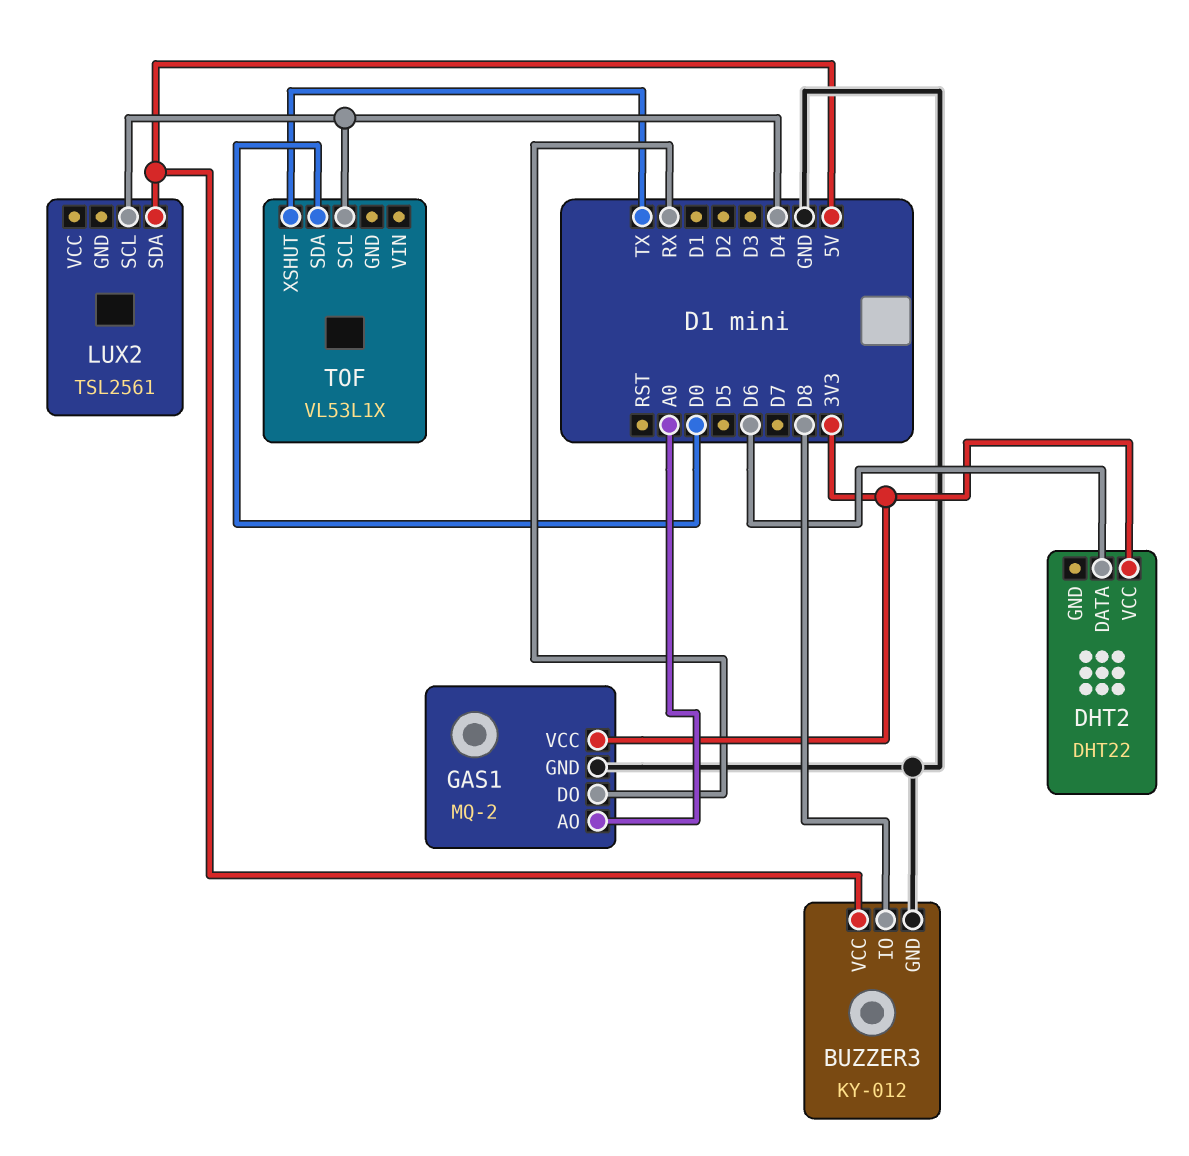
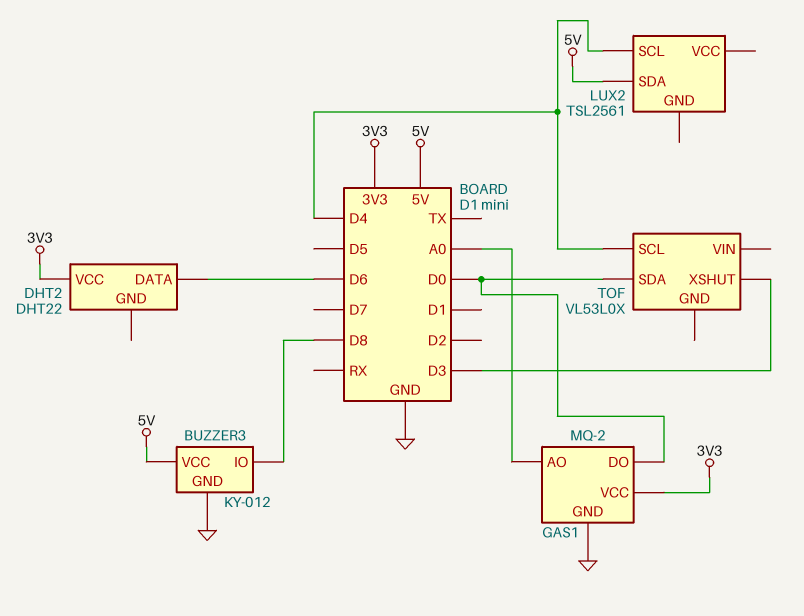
GAS1 pin DO: RX -> D0
TOF: VL53L1X -> VL53L0X
TOF pin XSHUT: TX -> D3

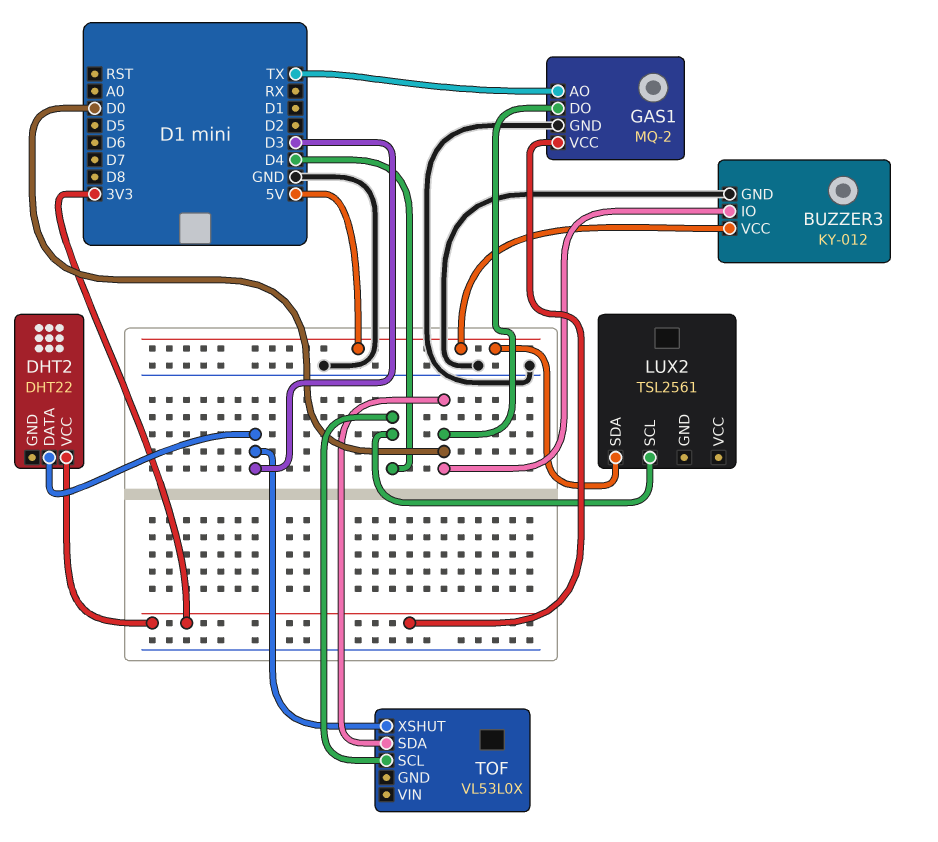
BUZZER3 pin IO: D8 -> D0
DHT2 pin DATA: D6 -> D3
GAS1 pin AO: A0 -> TX

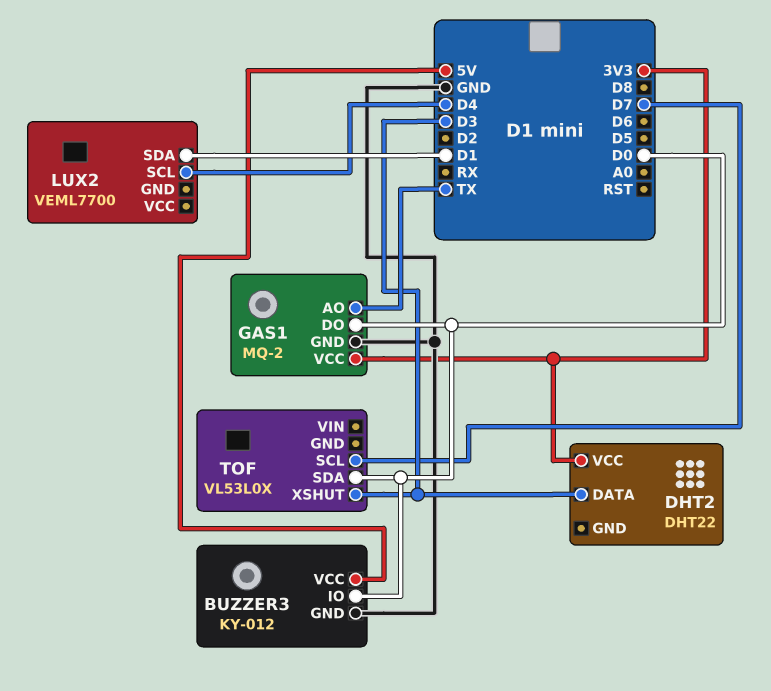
LUX2: TSL2561 -> VEML7700
LUX2 pin SDA: 5V -> D1
TOF pin SCL: D4 -> D7

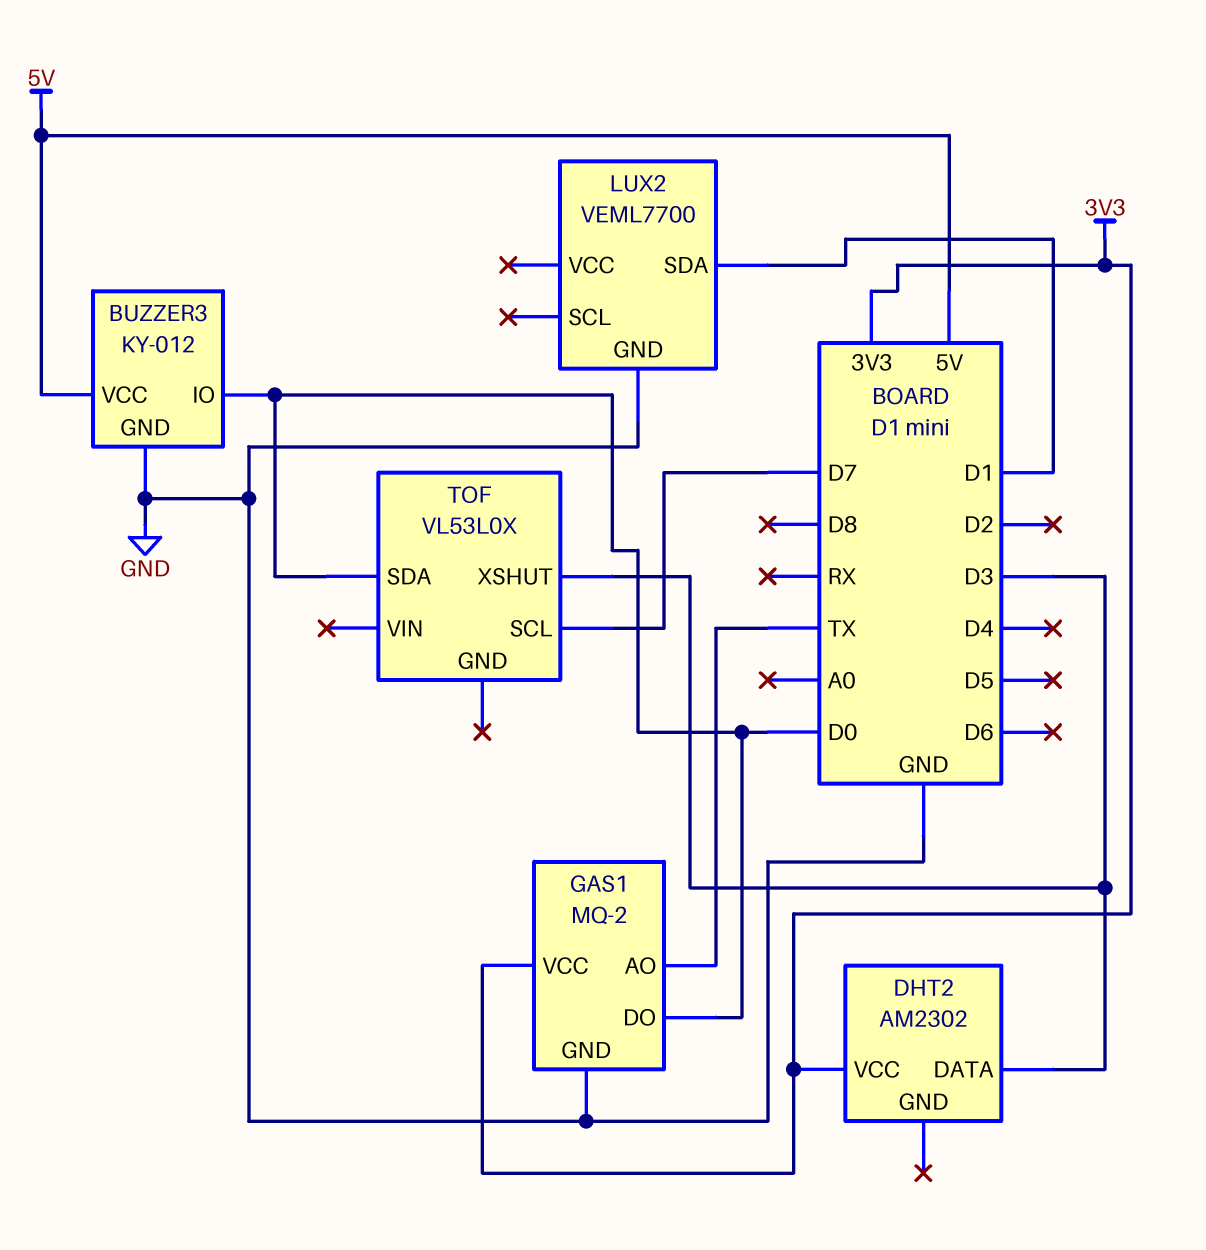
DHT2: DHT22 -> AM2302
LUX2 pin GND: none -> GND
LUX2 pin SCL: D4 -> none

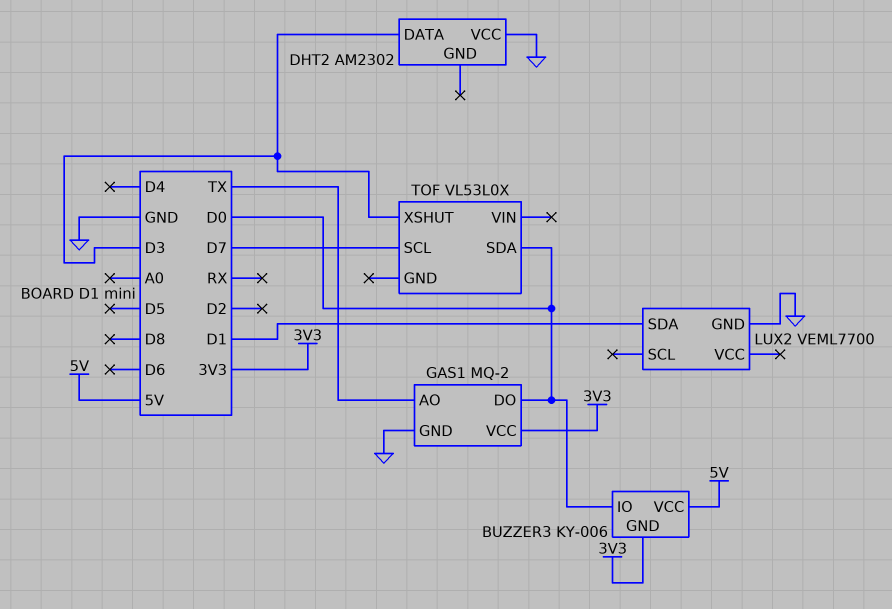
BUZZER3: KY-012 -> KY-006
BUZZER3 pin GND: GND -> 3V3
DHT2 pin VCC: 3V3 -> GND

